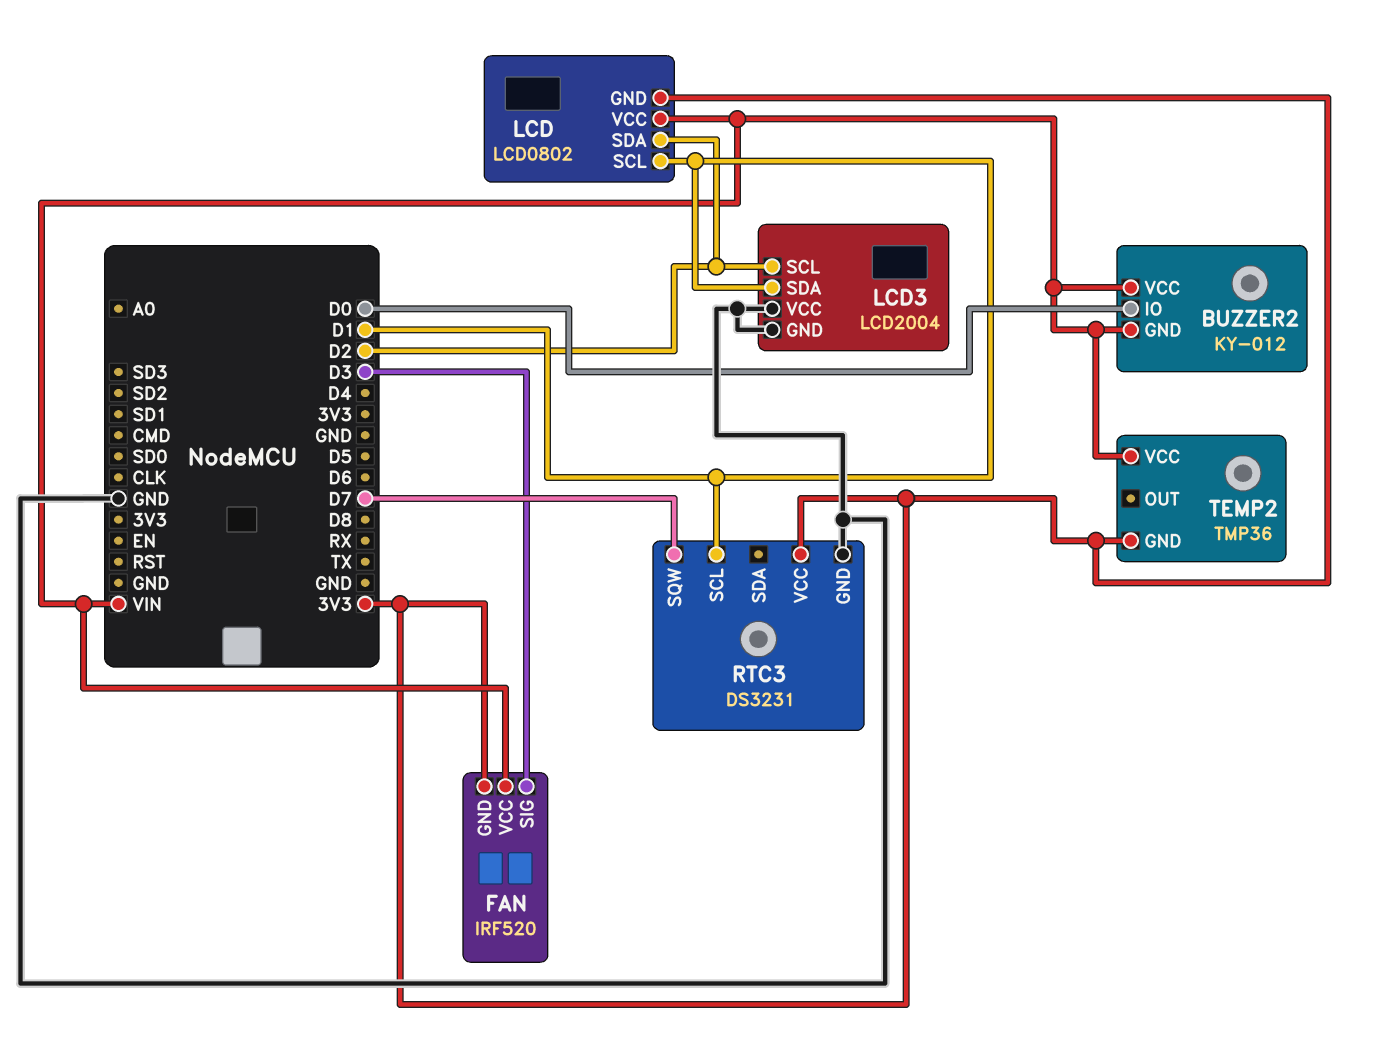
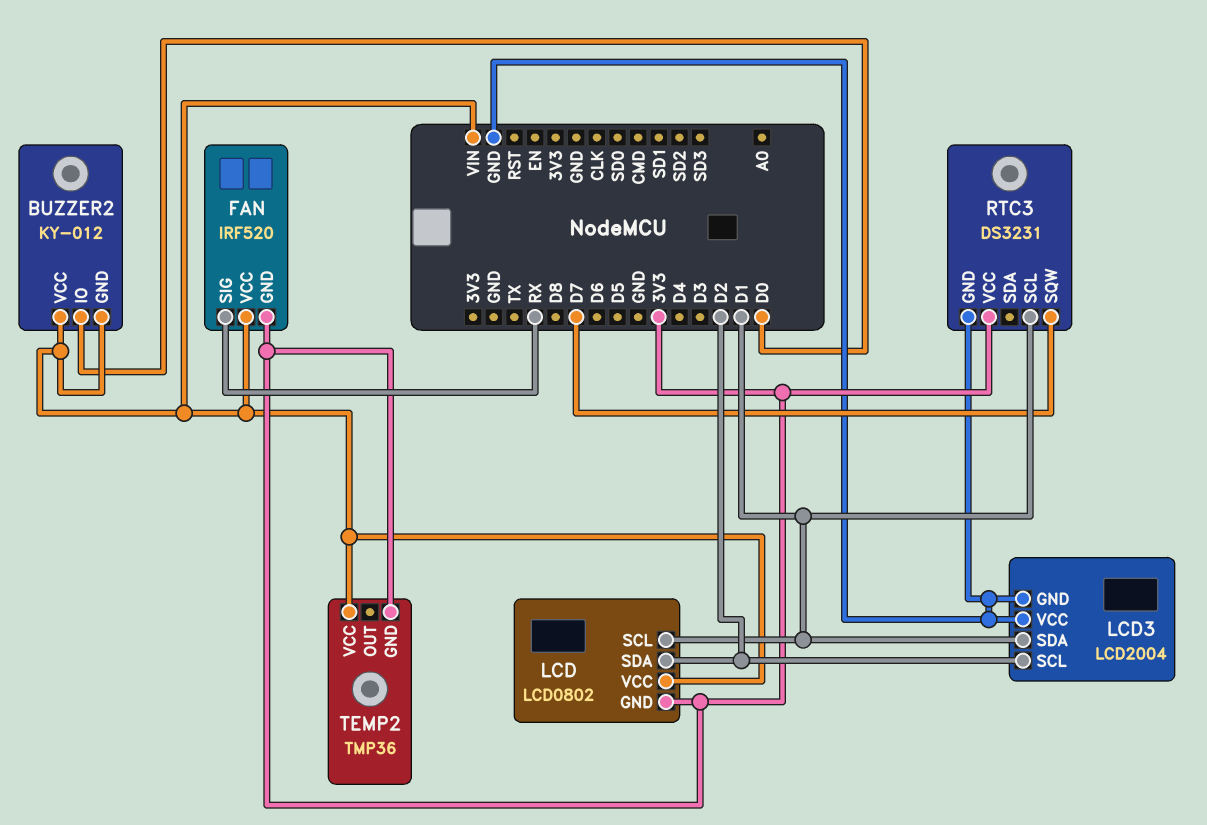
FAN pin SIG: D3 -> RX

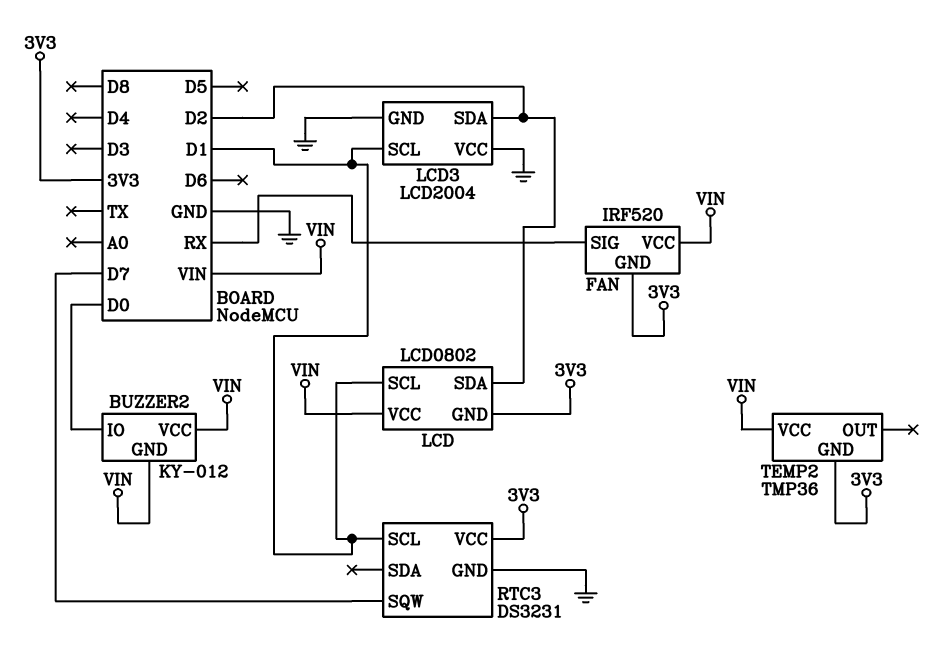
LCD3 pin SCL: D2 -> D1
LCD3 pin SDA: D1 -> D2

